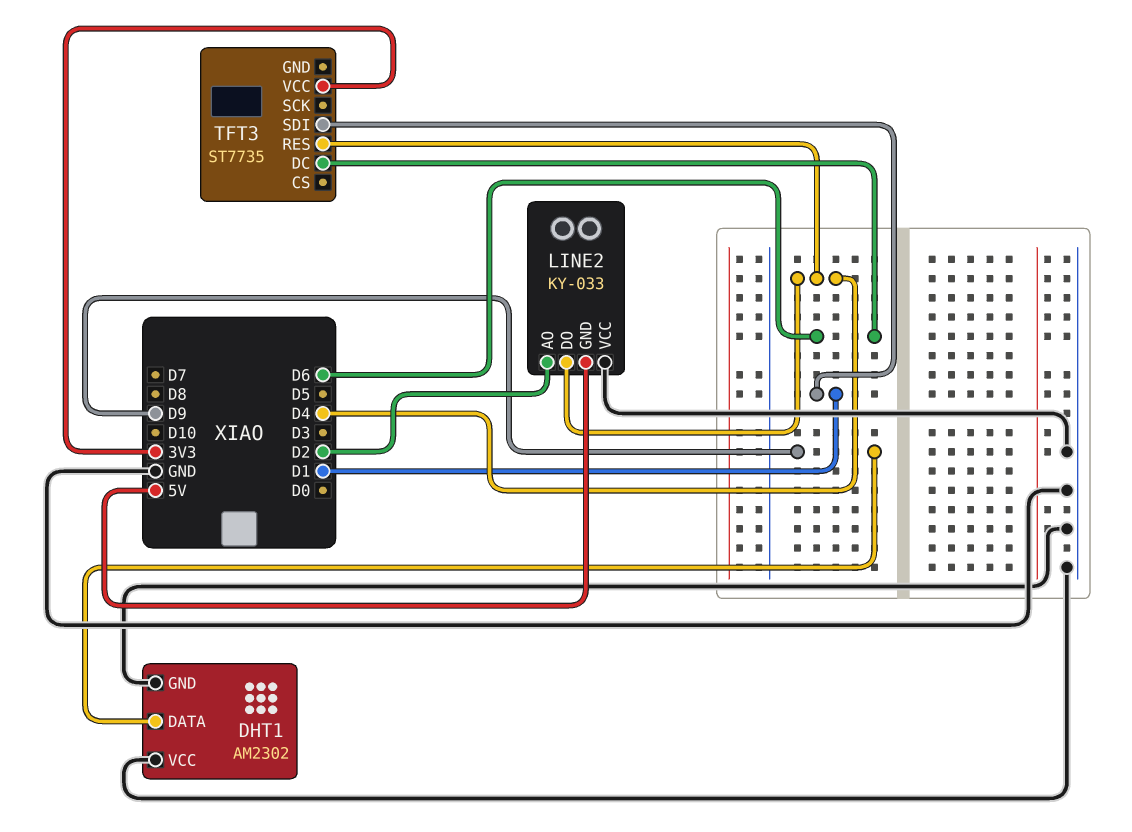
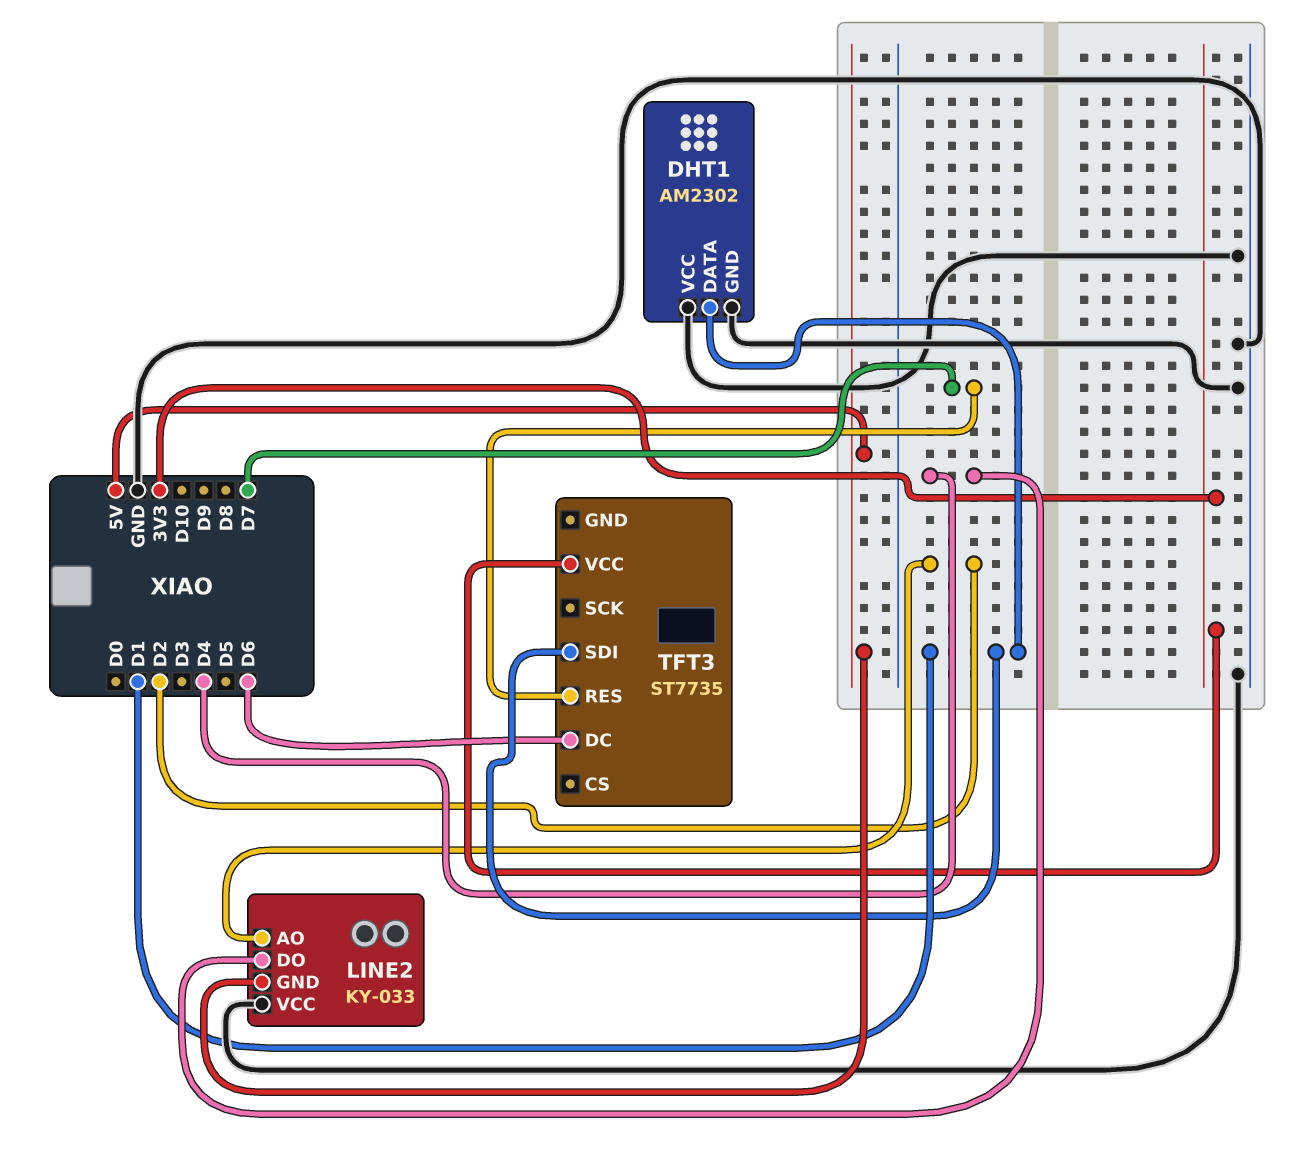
DHT1 pin DATA: D9 -> D1
TFT3 pin RES: D4 -> D7

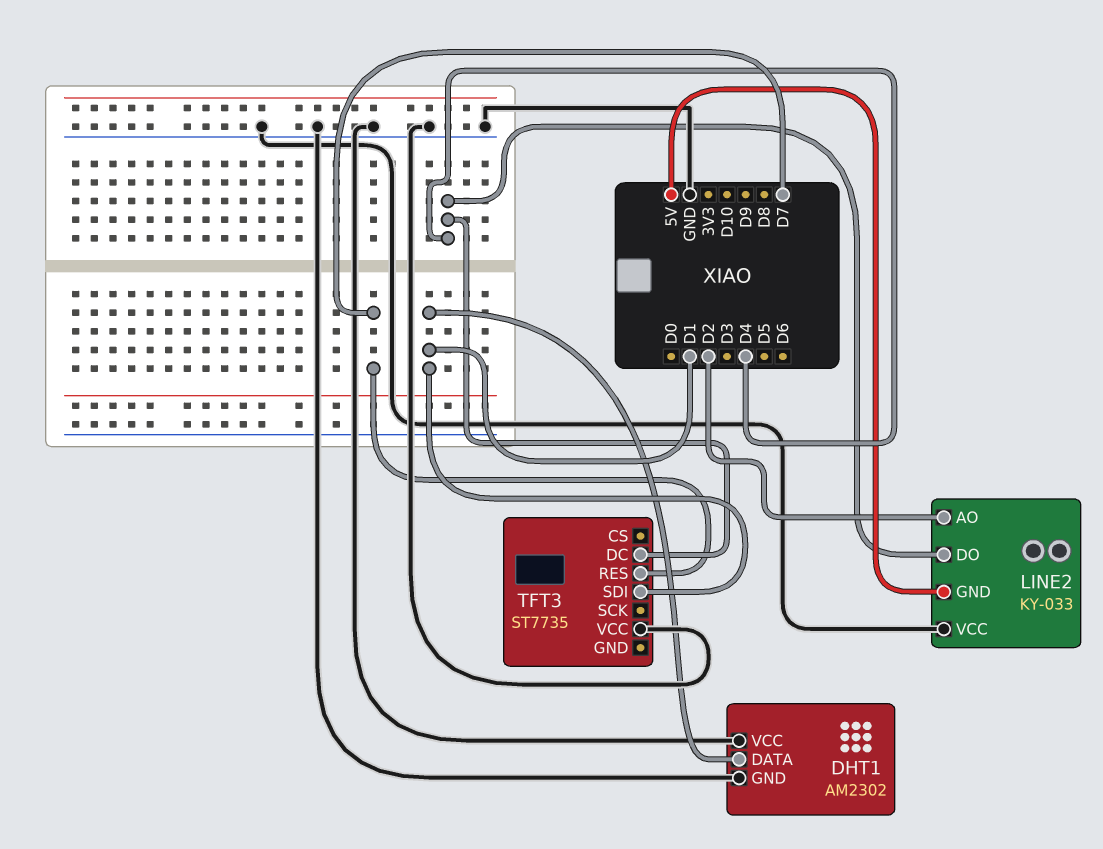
TFT3 pin DC: D6 -> D4
TFT3 pin VCC: 3V3 -> GND

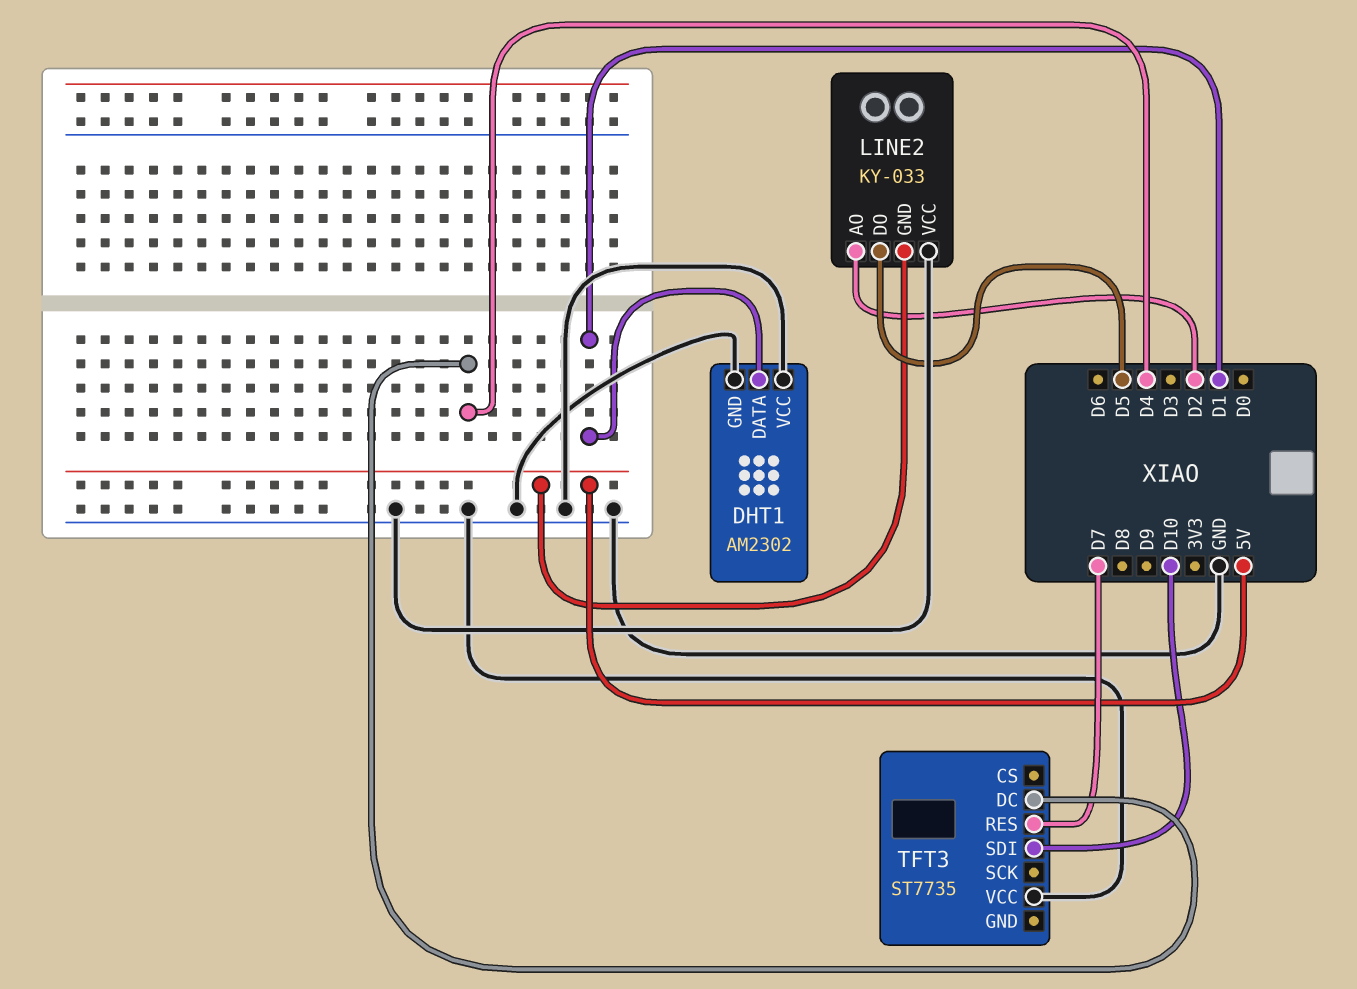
LINE2 pin DO: D4 -> D5
TFT3 pin SDI: D1 -> D10

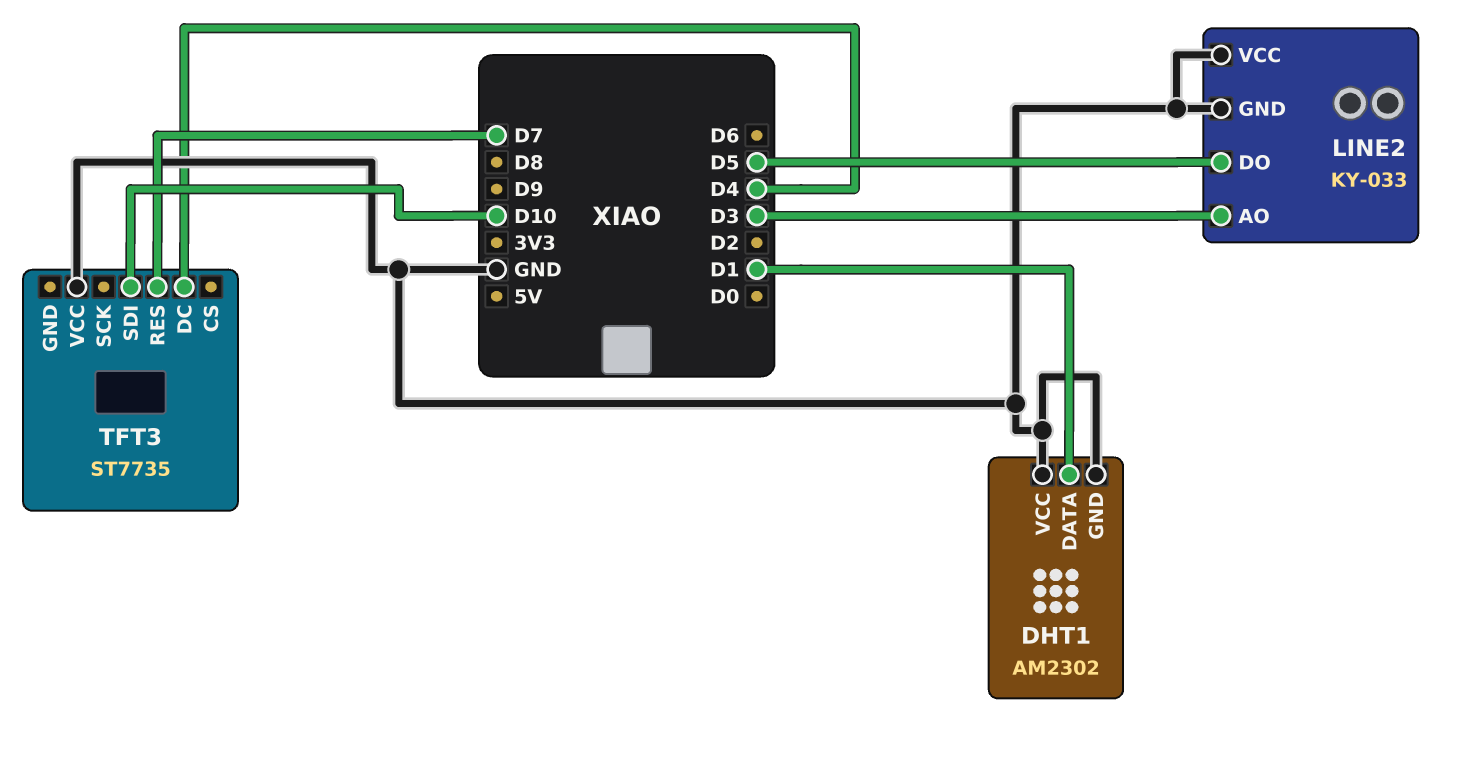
LINE2 pin AO: D2 -> D3
LINE2 pin GND: 5V -> GND

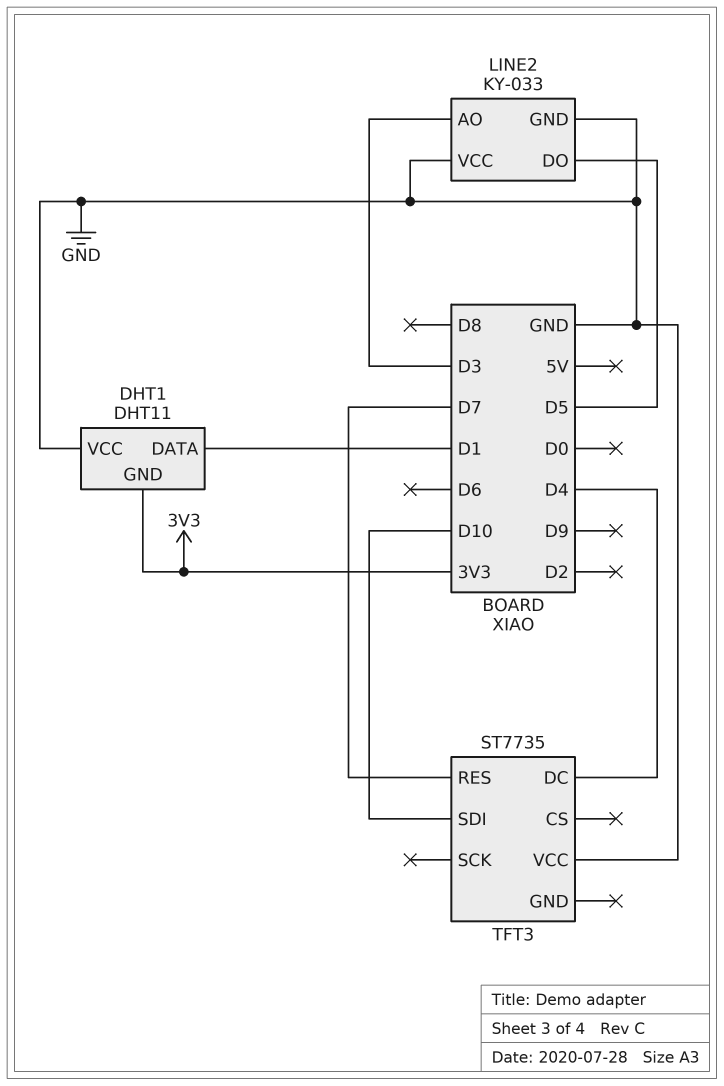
DHT1: AM2302 -> DHT11
DHT1 pin GND: GND -> 3V3

